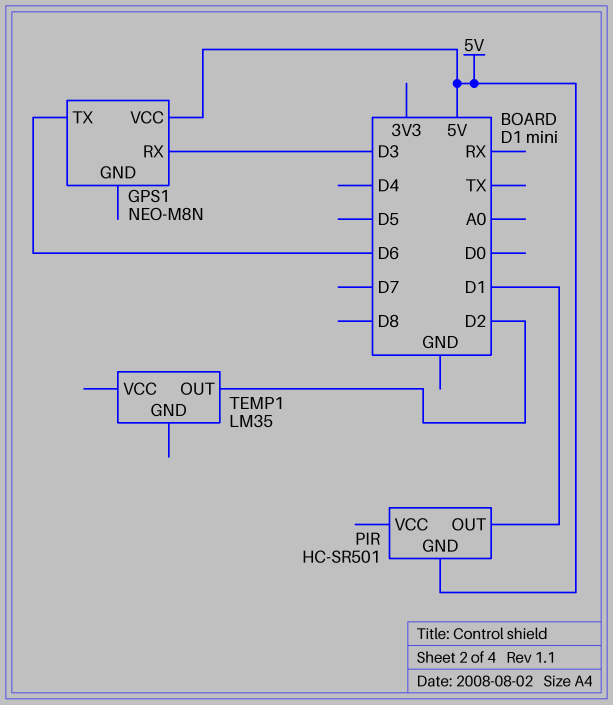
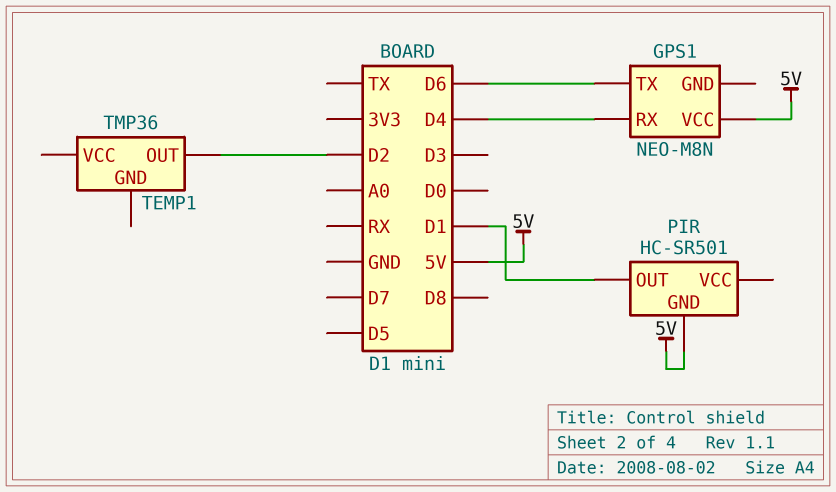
GPS1 pin RX: D3 -> D4
TEMP1: LM35 -> TMP36

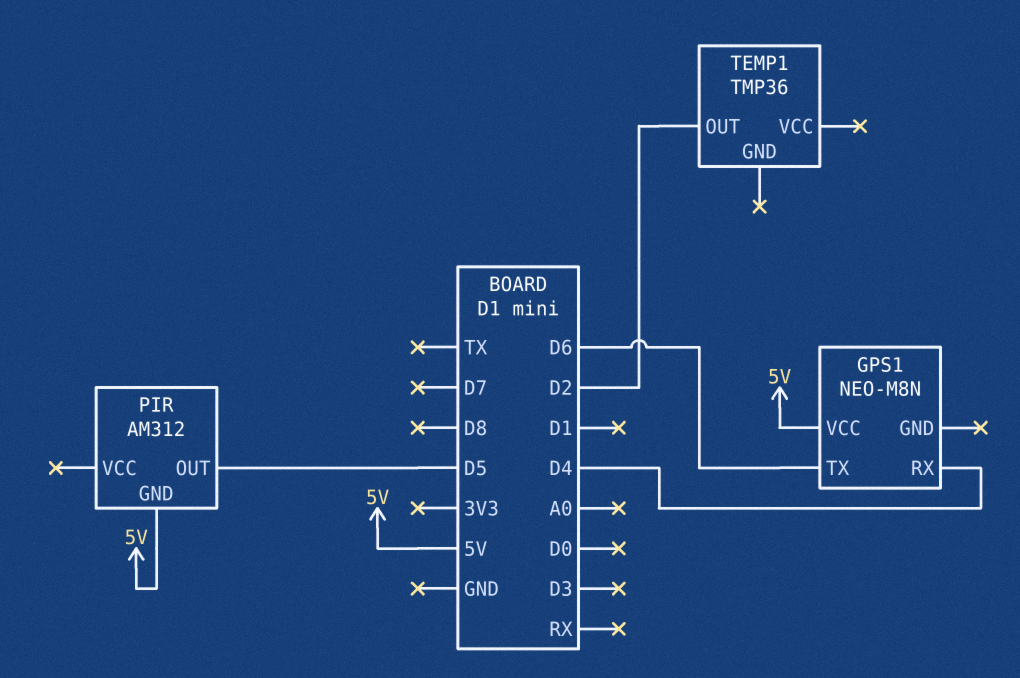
PIR: HC-SR501 -> AM312
PIR pin OUT: D1 -> D5

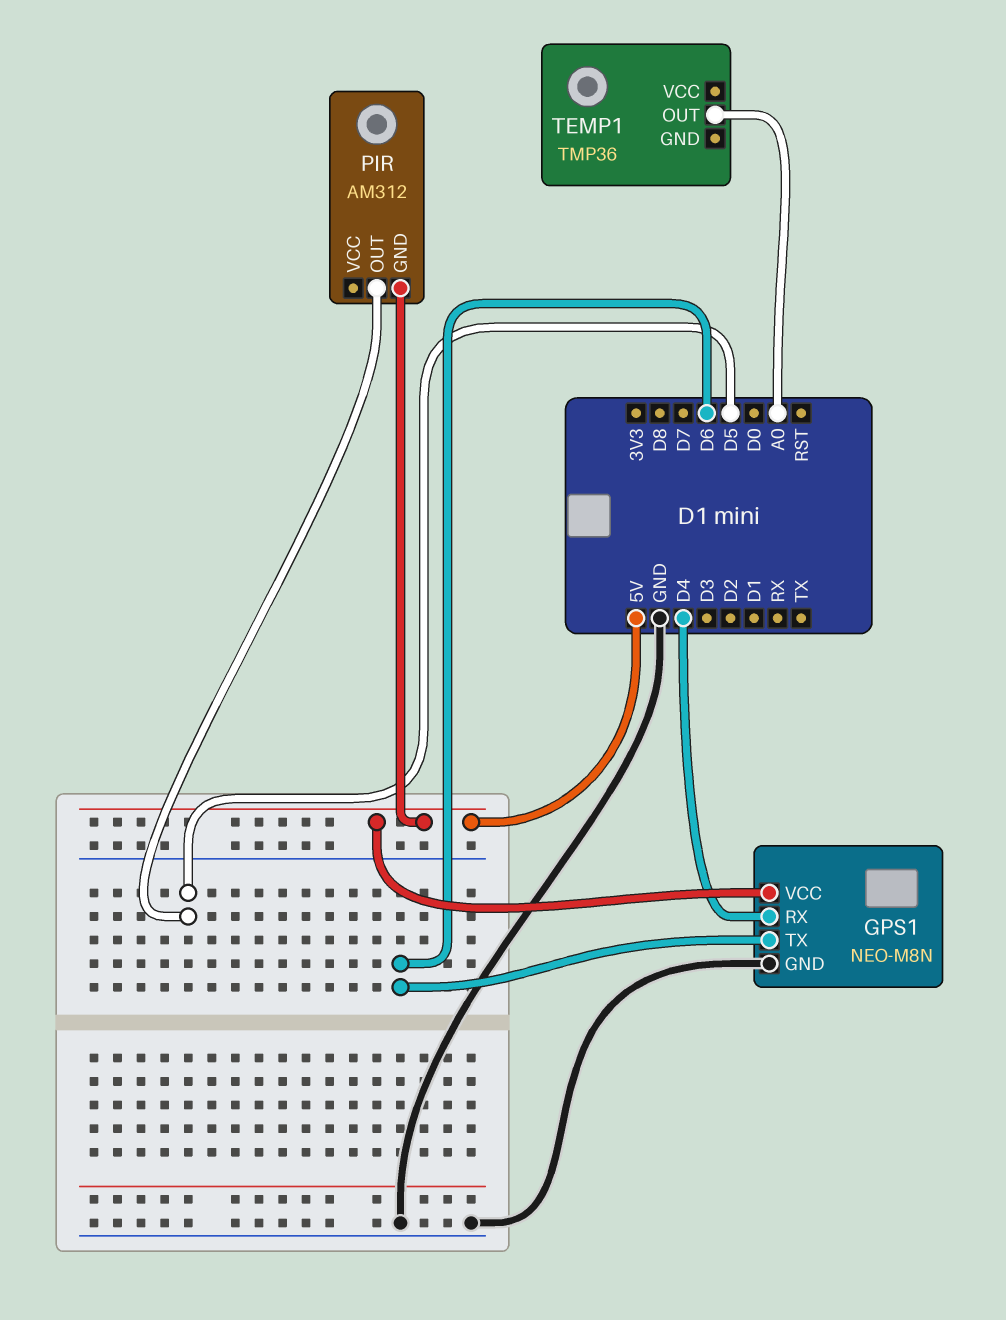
GPS1 pin GND: none -> GND
TEMP1 pin OUT: D2 -> A0

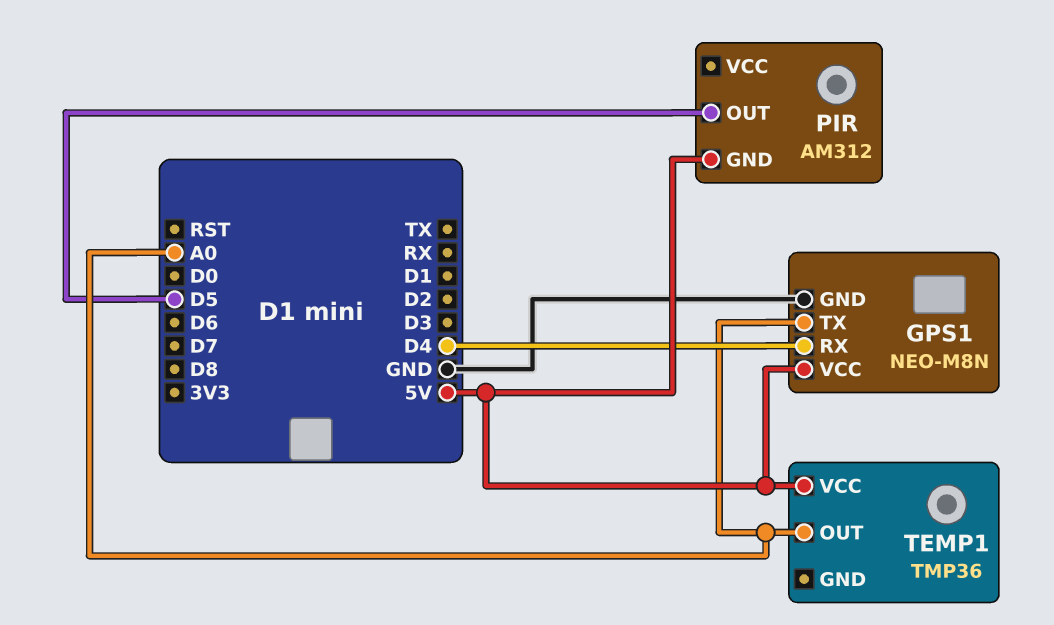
GPS1 pin TX: D6 -> A0
TEMP1 pin VCC: none -> 5V

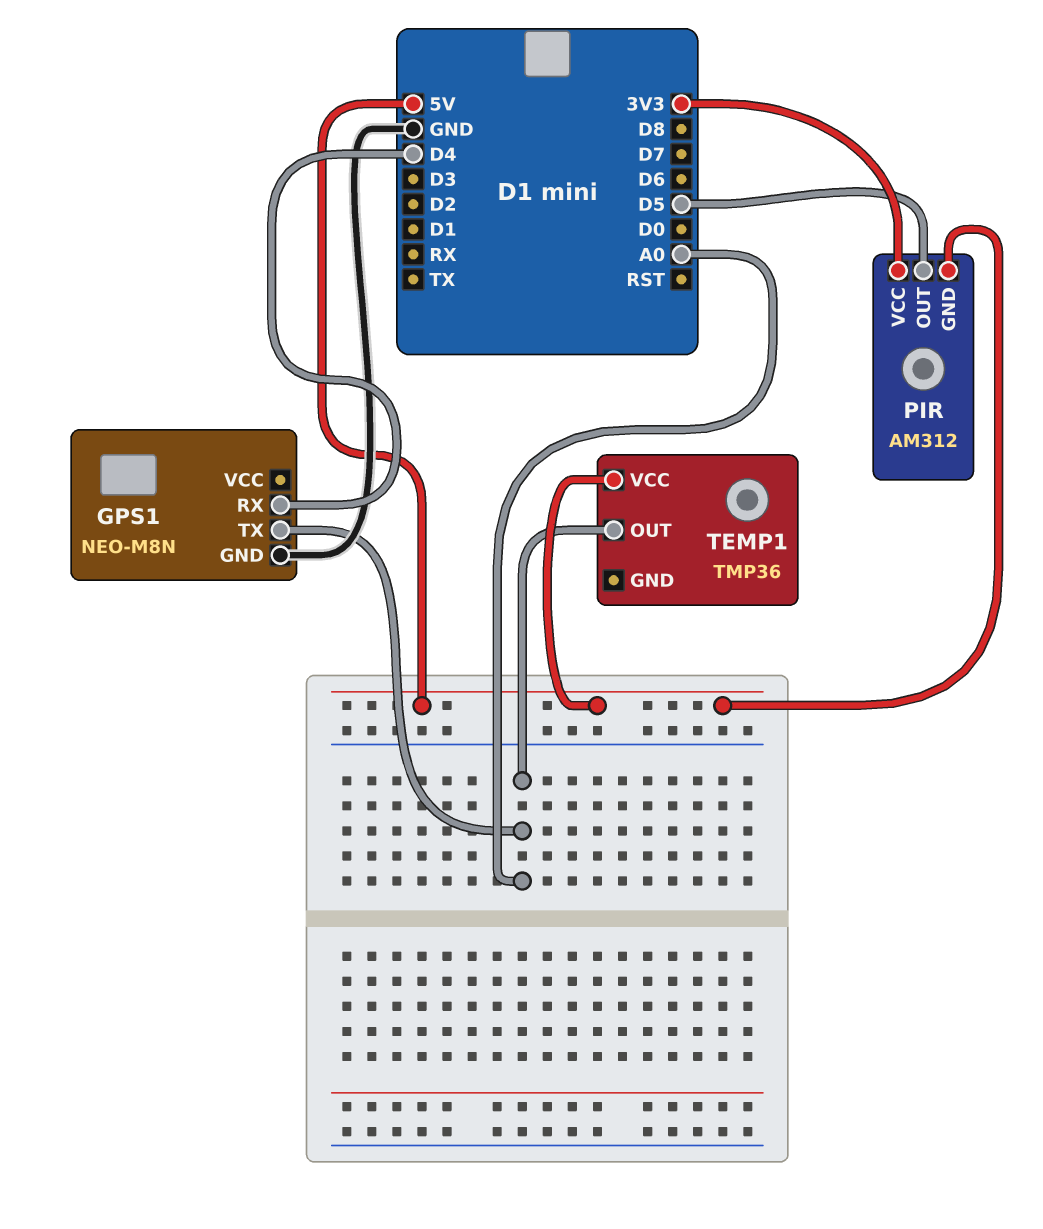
GPS1 pin VCC: 5V -> none
PIR pin VCC: none -> 3V3

